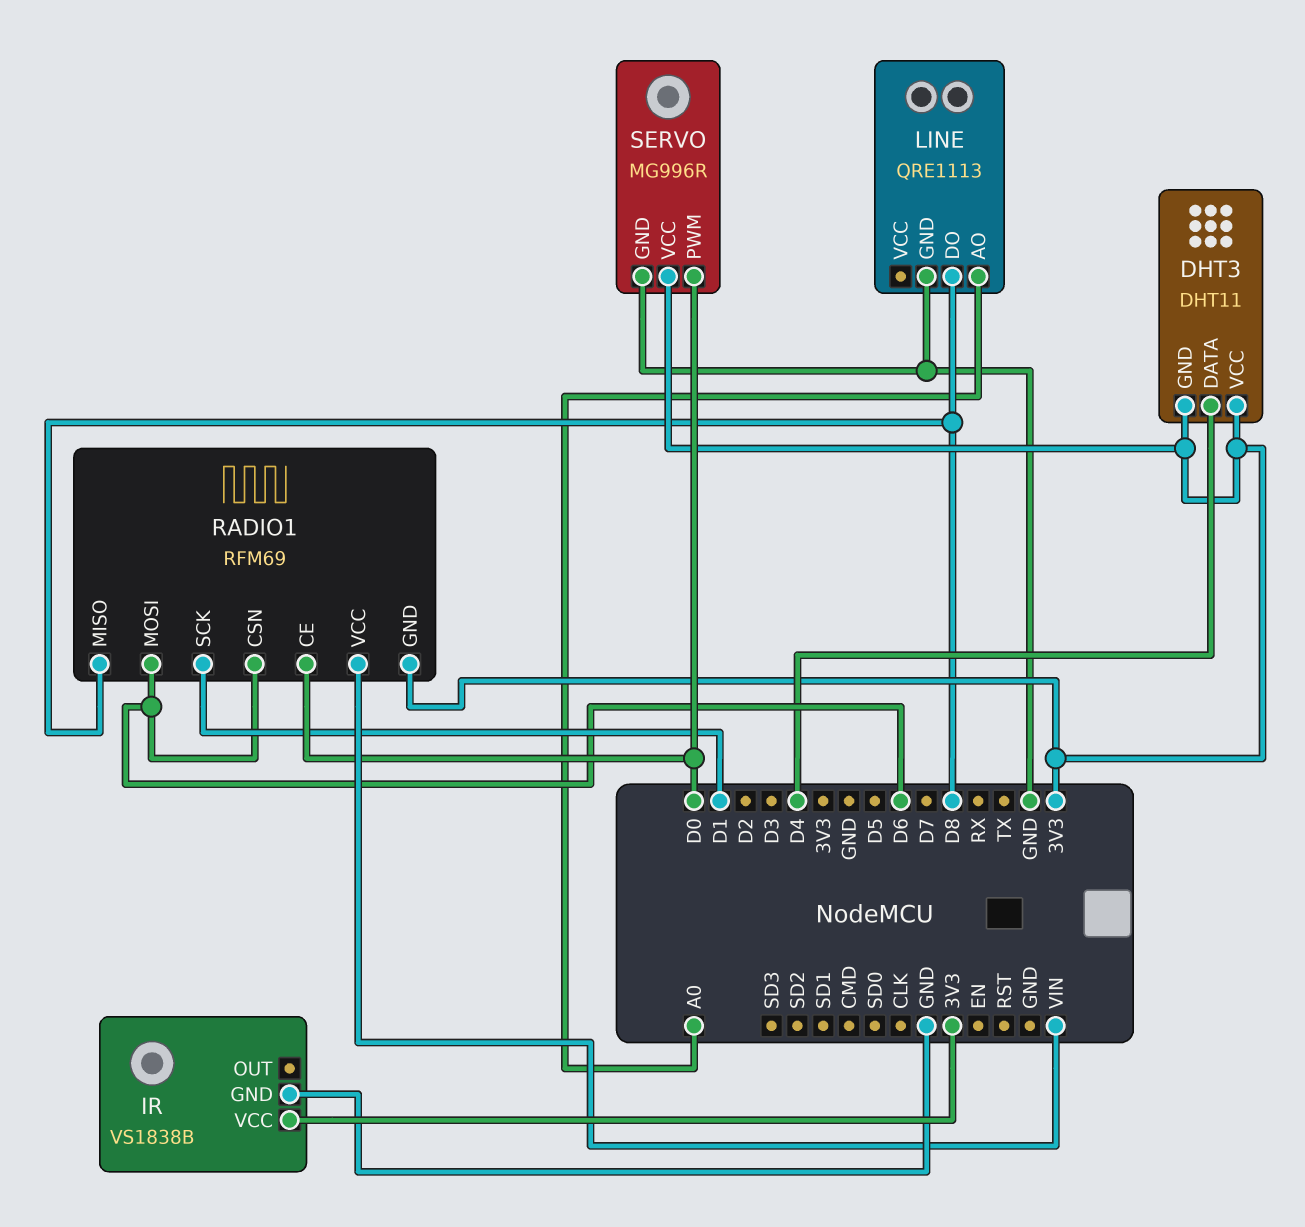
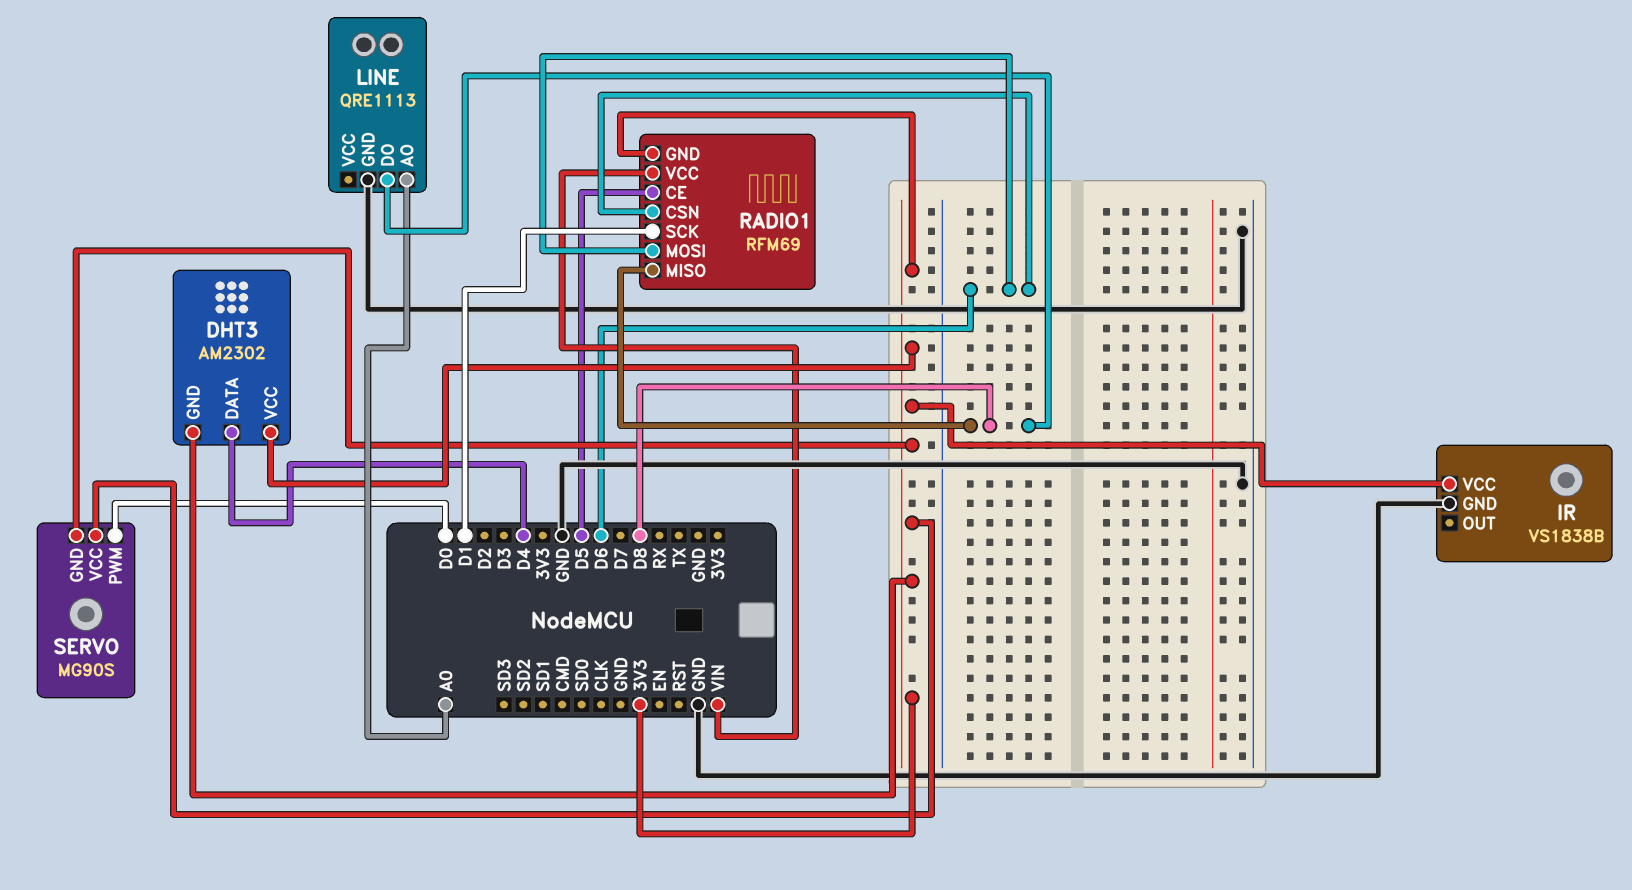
DHT3: DHT11 -> AM2302
RADIO1 pin CE: D0 -> D5
SERVO: MG996R -> MG90S
SERVO pin GND: GND -> 3V3

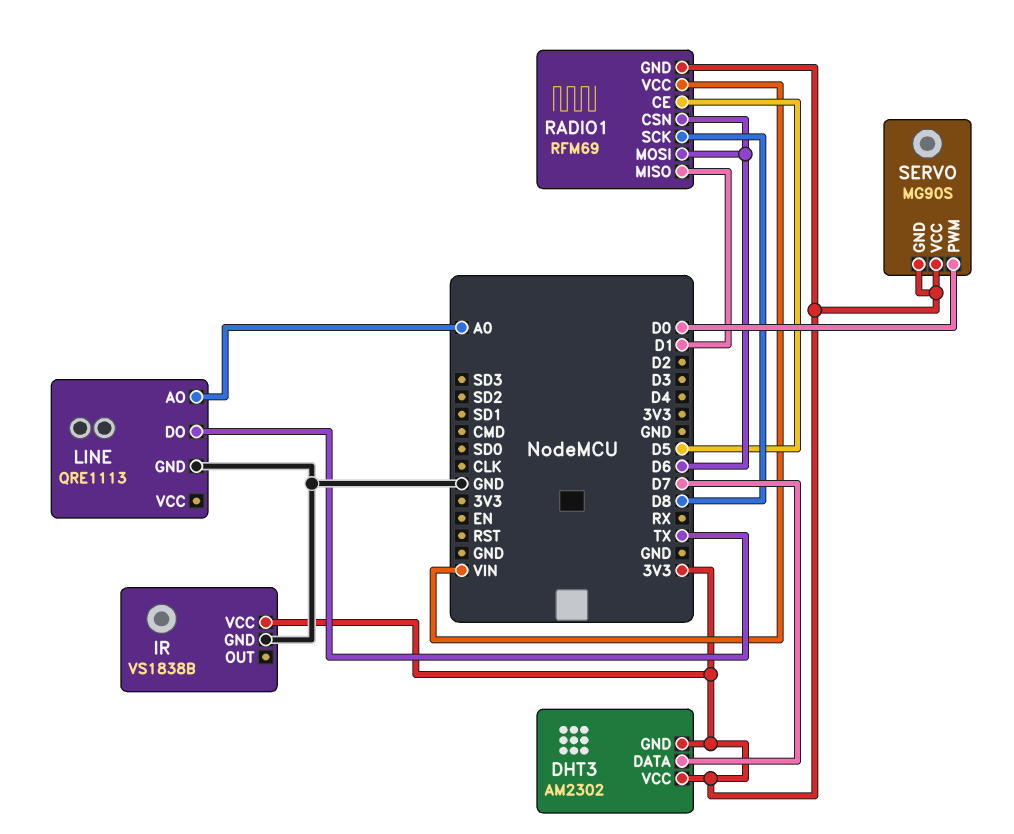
DHT3 pin DATA: D4 -> D7
LINE pin DO: D8 -> TX
RADIO1 pin MISO: D8 -> D1
RADIO1 pin SCK: D1 -> D8

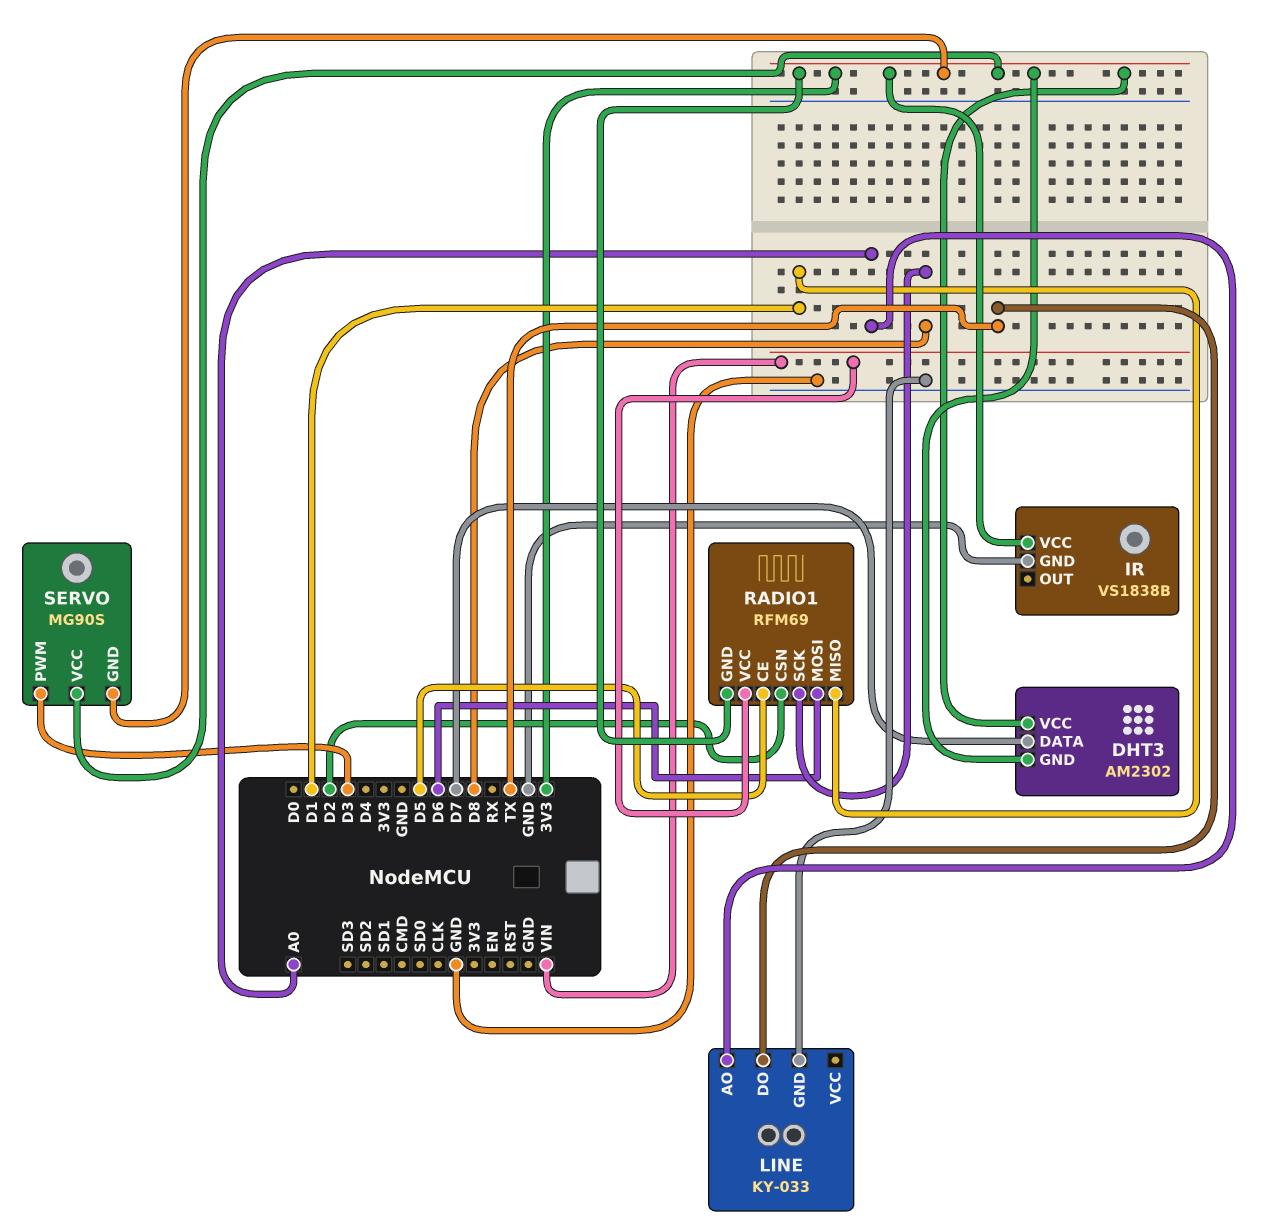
LINE: QRE1113 -> KY-033
RADIO1 pin CSN: D6 -> D2
SERVO pin PWM: D0 -> D3

